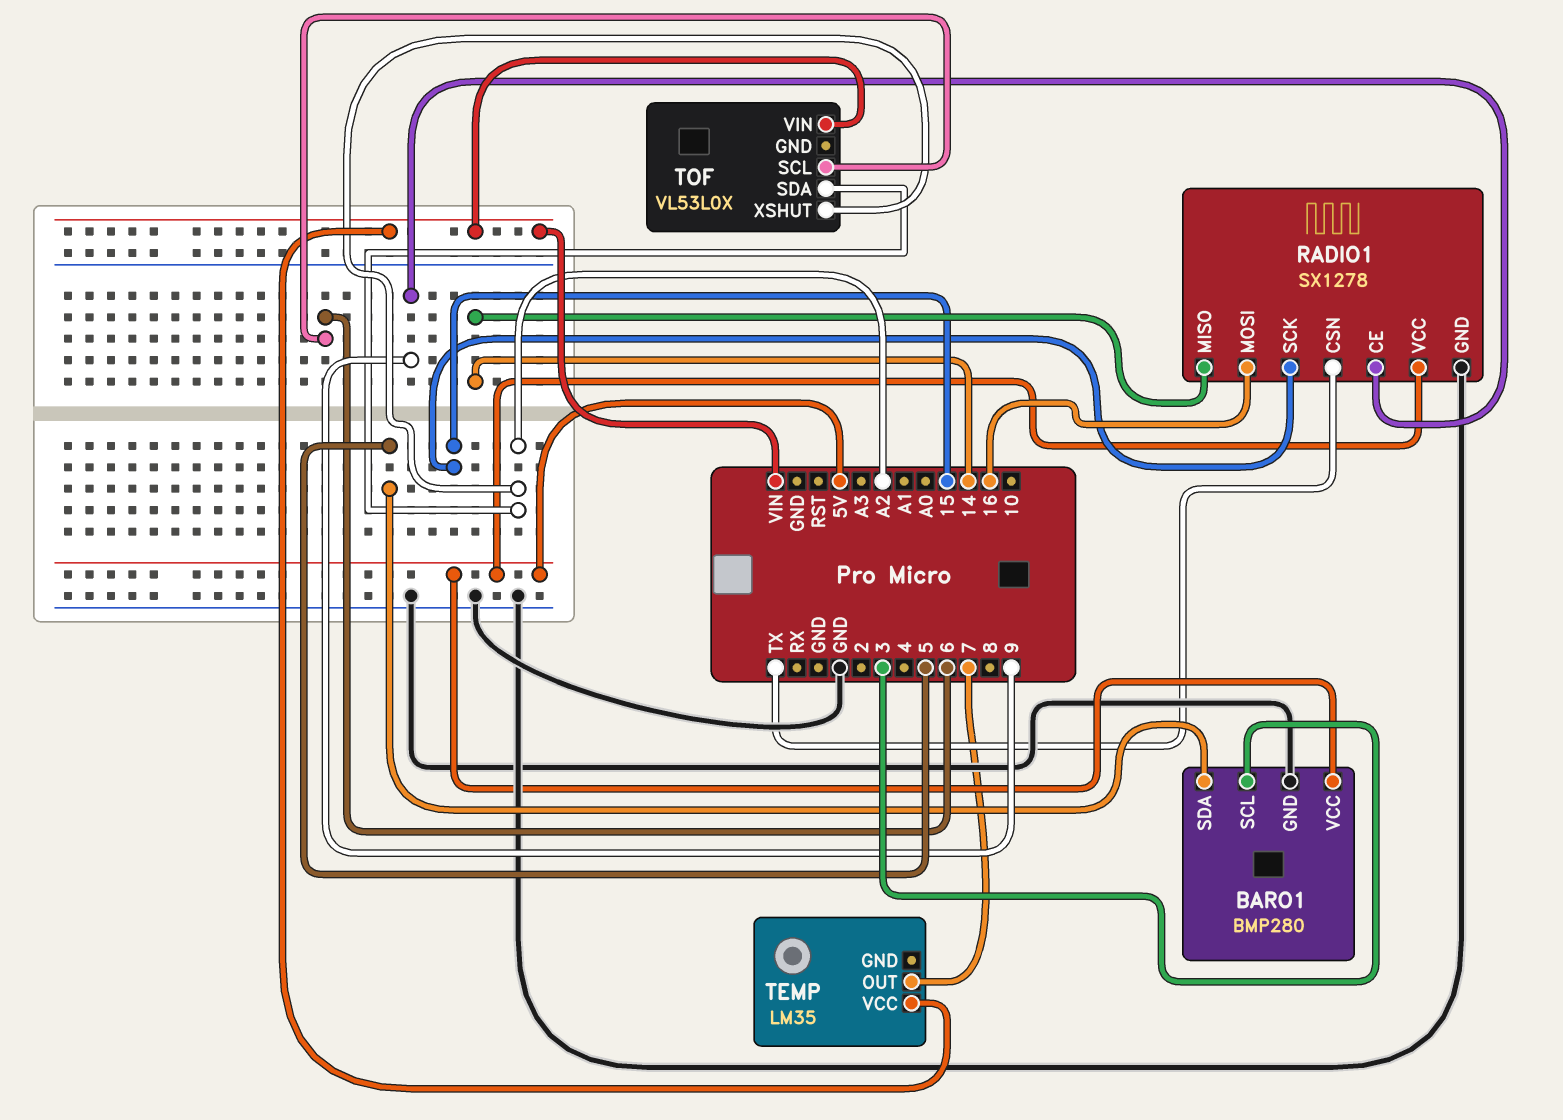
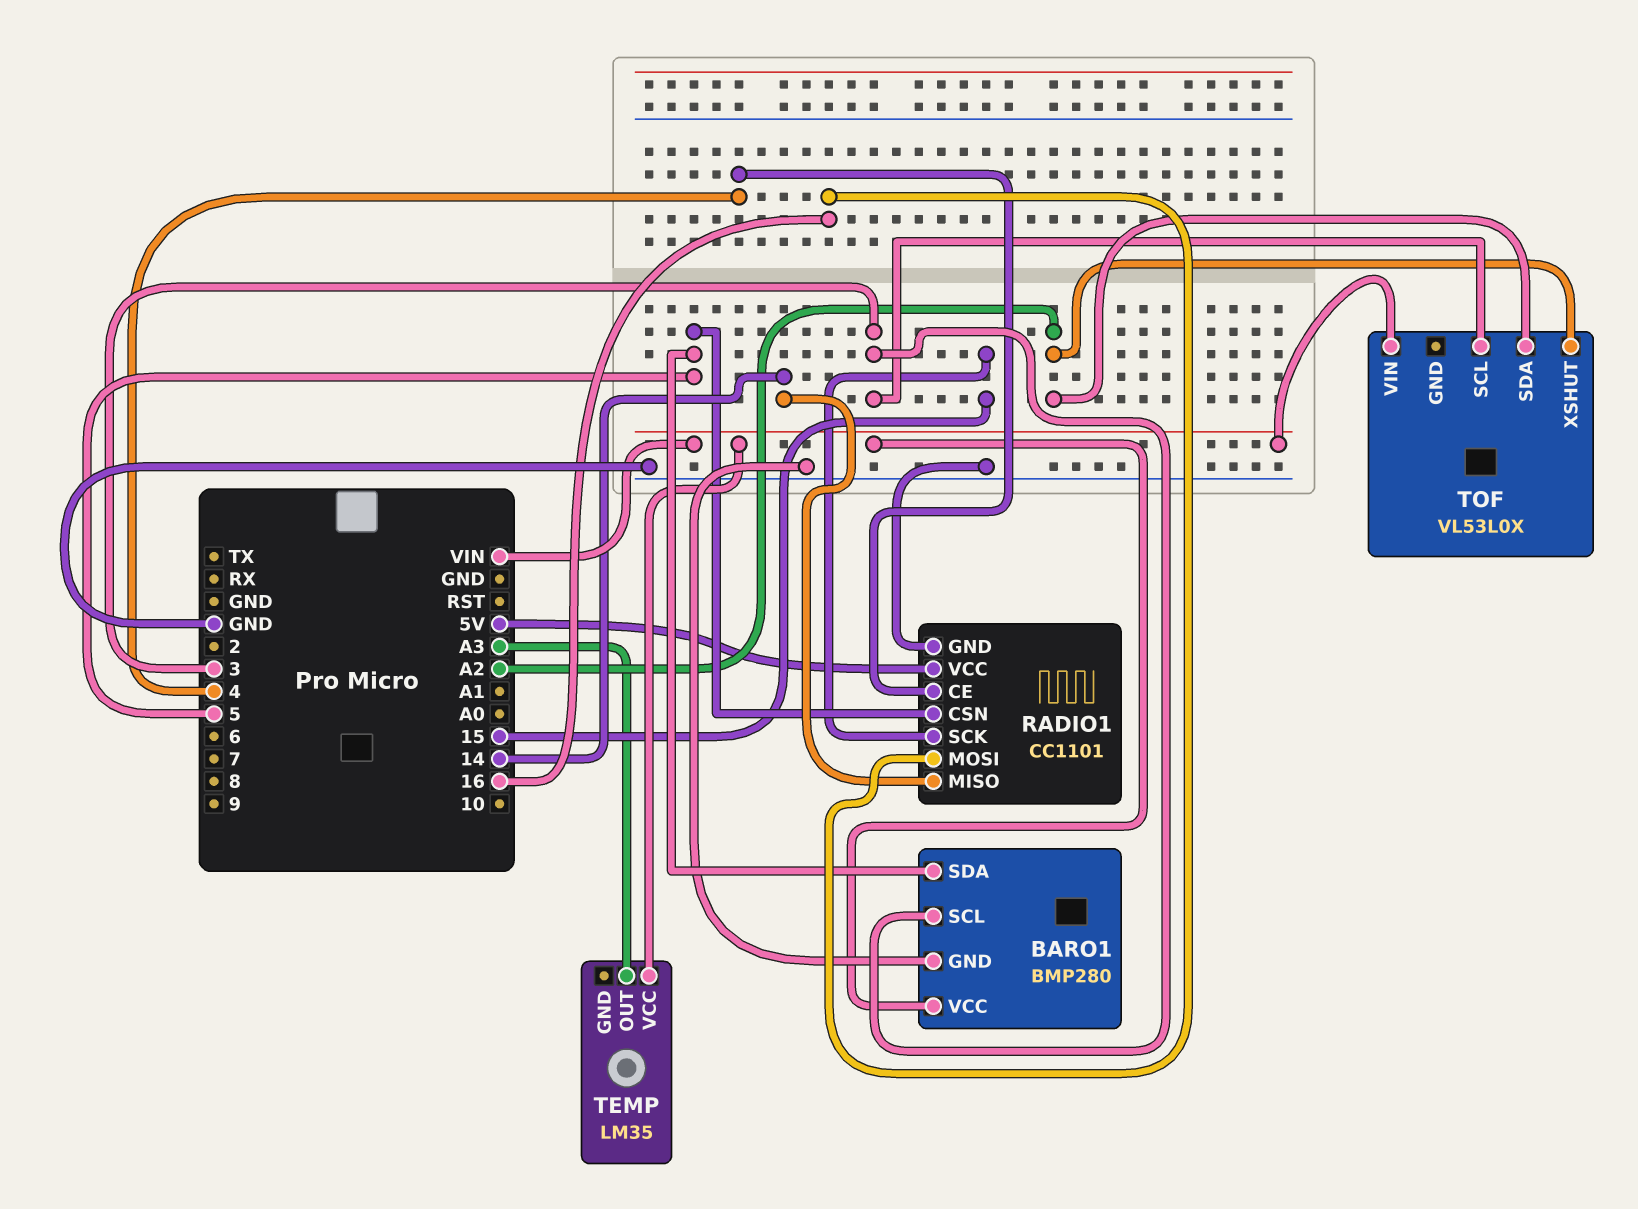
BARO1 pin VCC: 5V -> VIN
RADIO1: SX1278 -> CC1101
RADIO1 pin CE: 9 -> 4
RADIO1 pin CSN: TX -> 5
TEMP pin OUT: 7 -> A3
TOF pin SCL: 6 -> 3

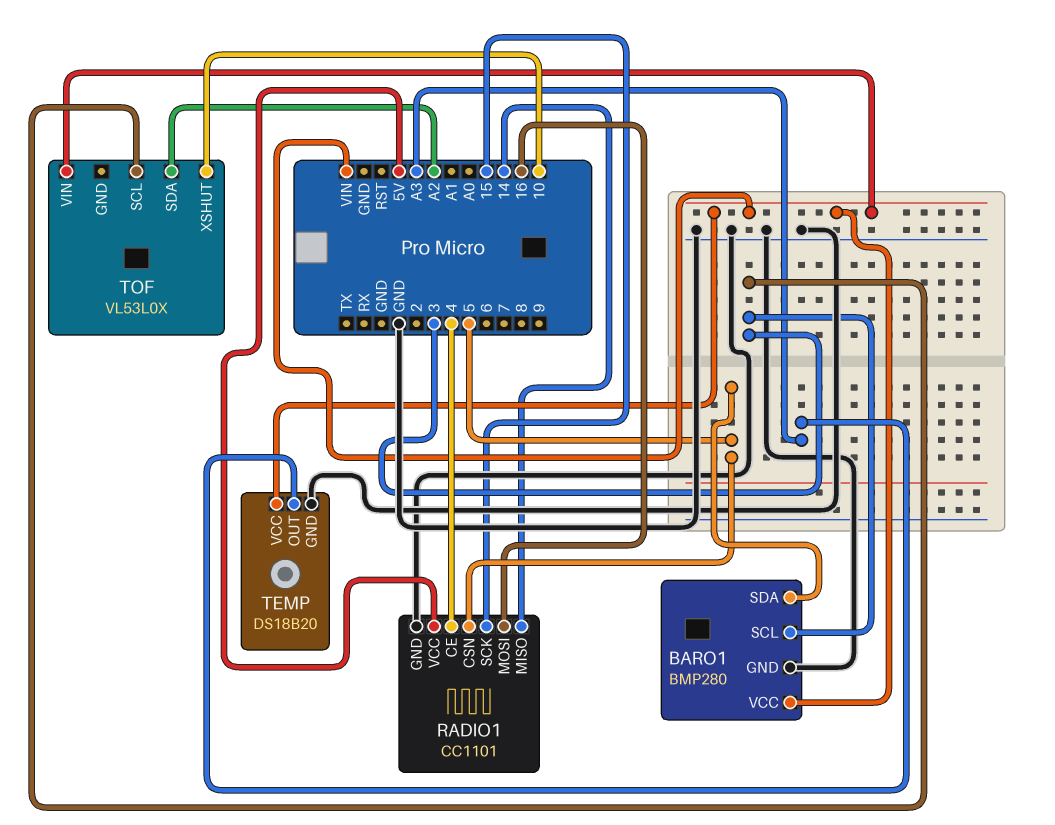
TEMP: LM35 -> DS18B20
TEMP pin GND: none -> GND
TOF pin XSHUT: A2 -> 10

